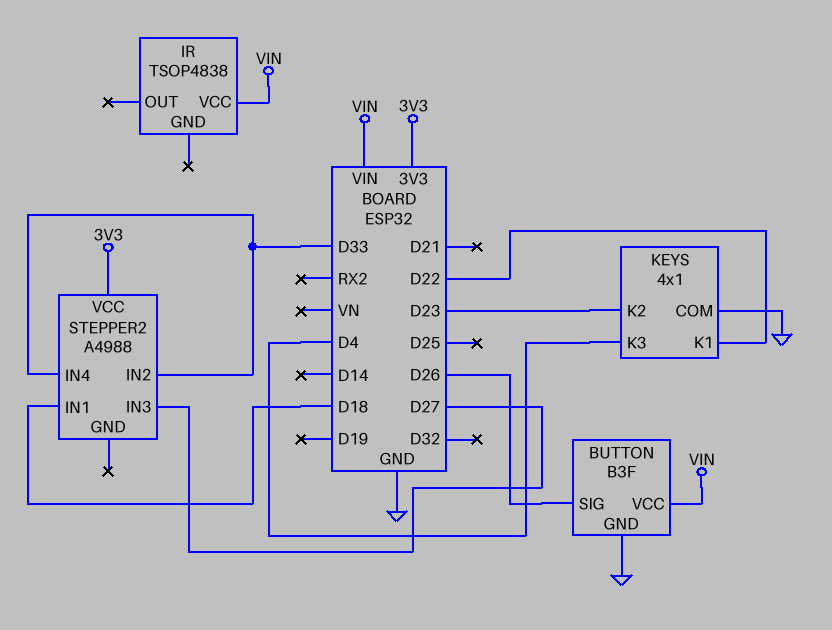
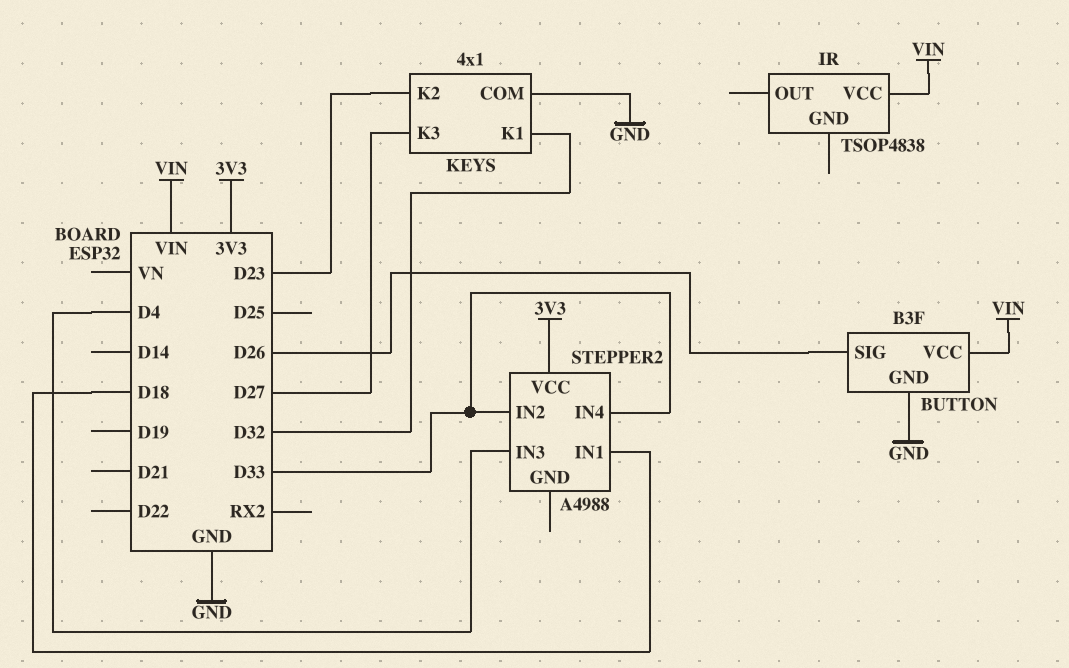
KEYS pin K1: D22 -> D32
KEYS pin K3: D4 -> D27
STEPPER2 pin IN3: D27 -> D4

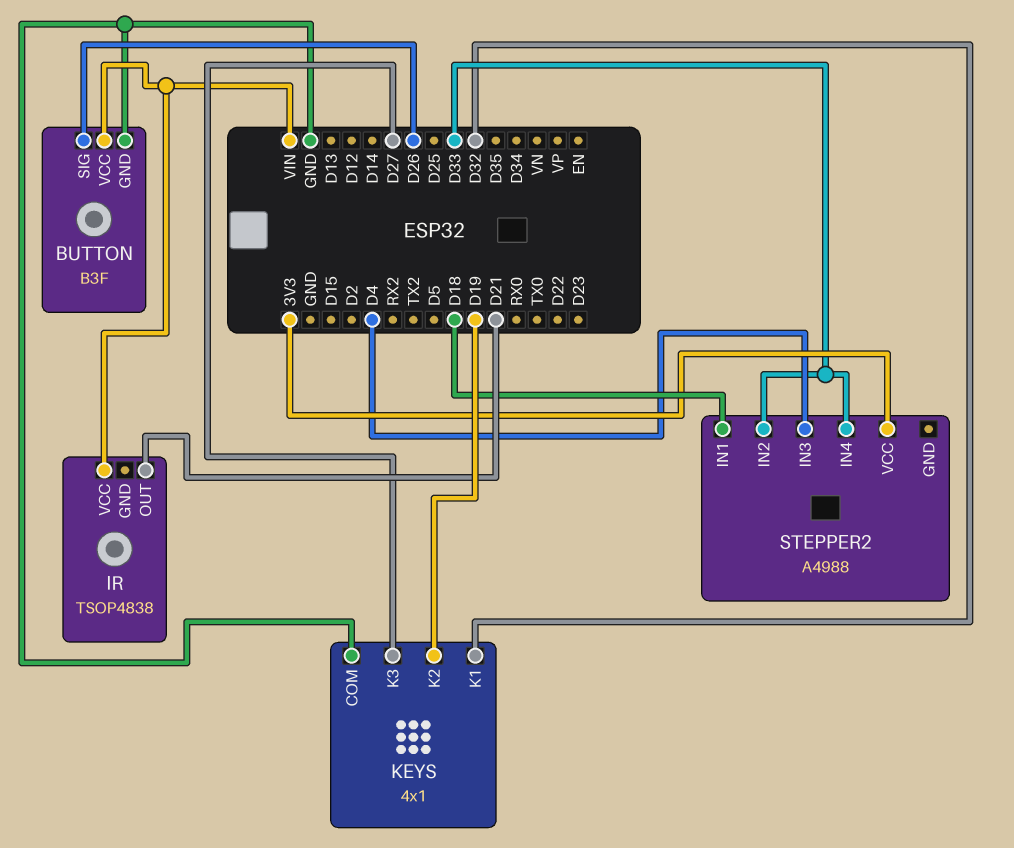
IR pin OUT: none -> D21
KEYS pin K2: D23 -> D19

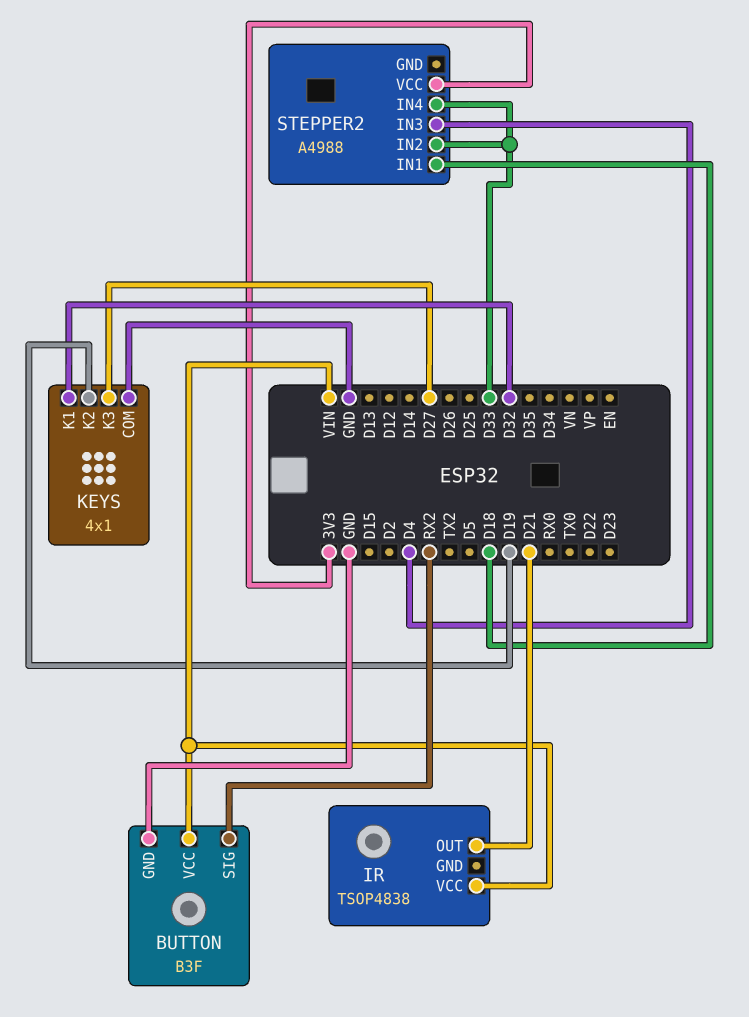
BUTTON pin SIG: D26 -> RX2

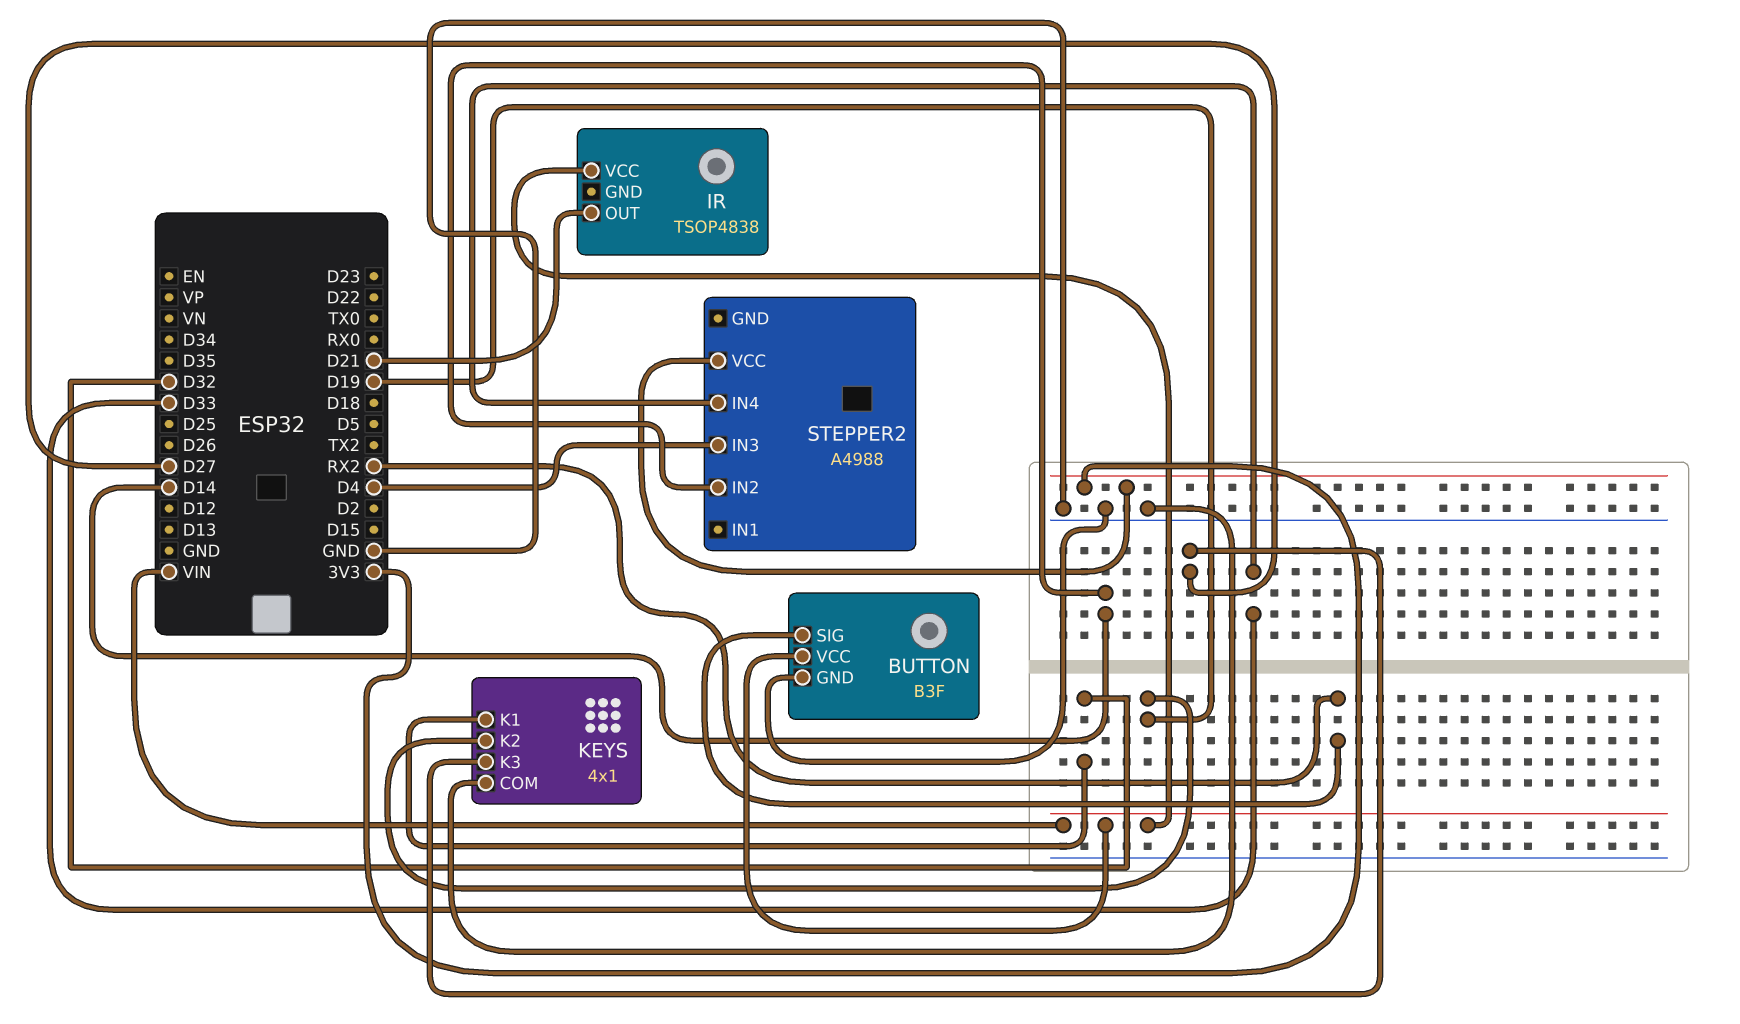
STEPPER2 pin IN1: D18 -> none
STEPPER2 pin IN2: D33 -> D14

